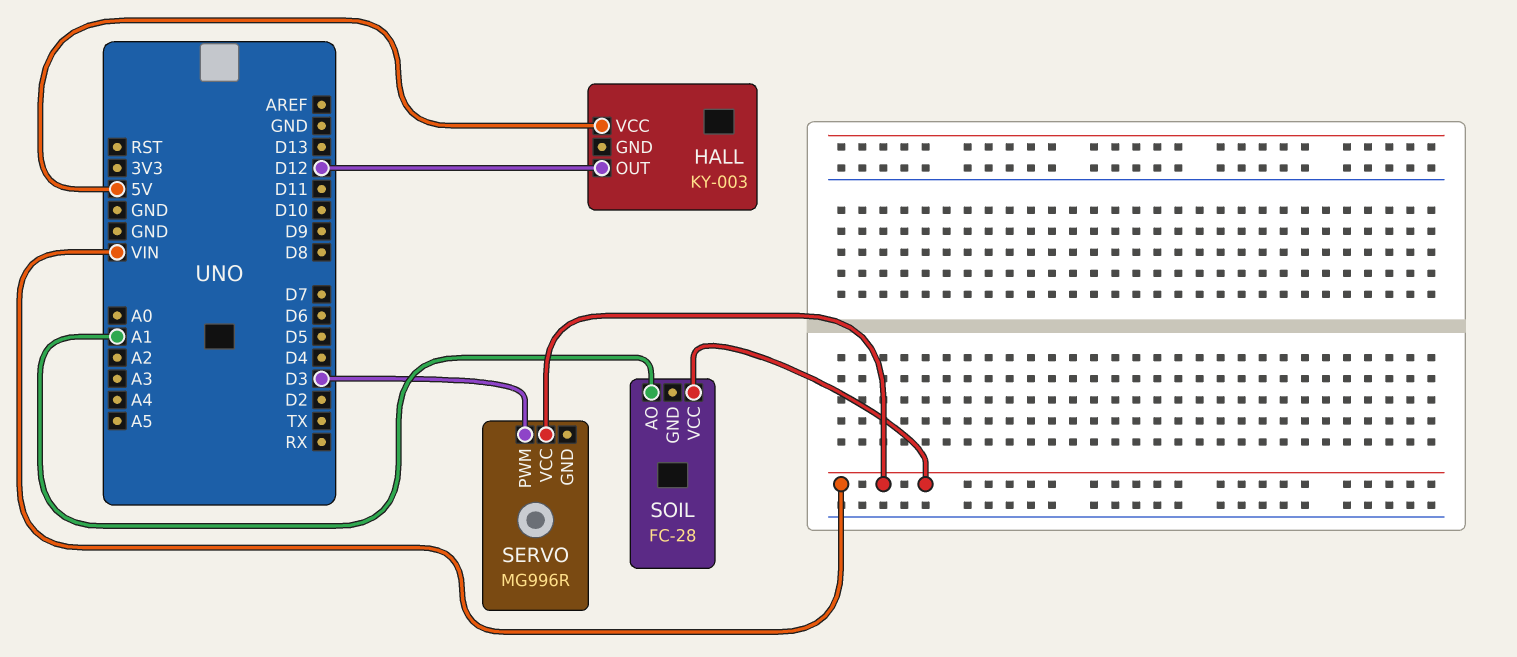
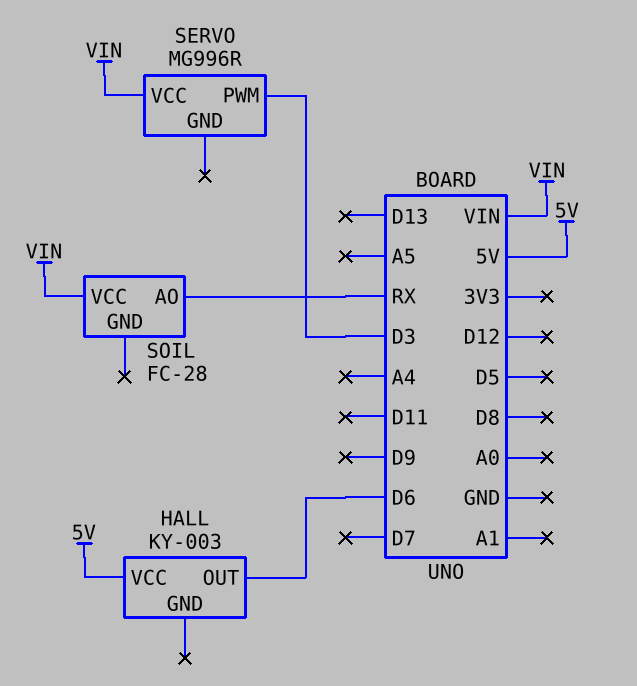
HALL pin OUT: D12 -> D6
SOIL pin AO: A1 -> RX

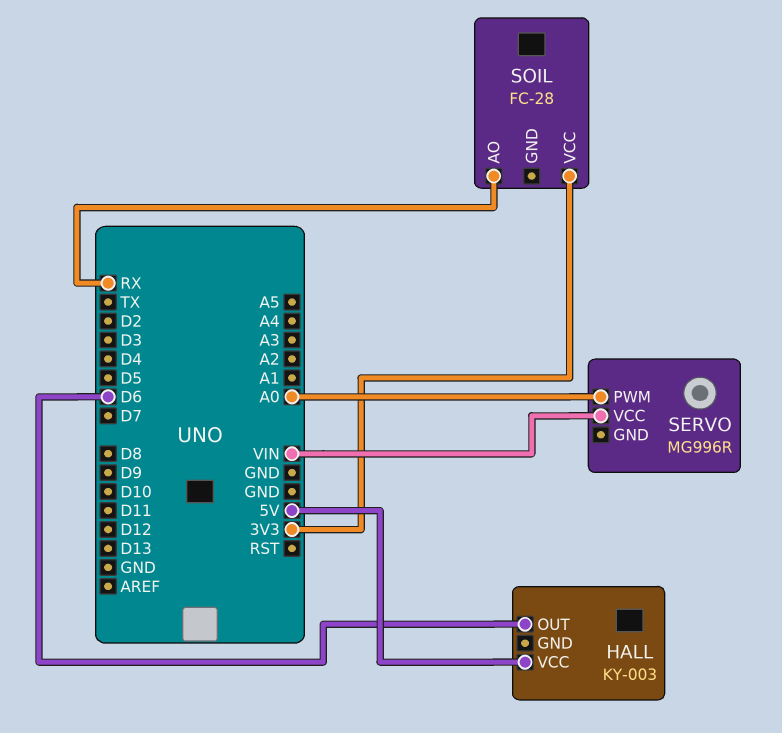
SERVO pin PWM: D3 -> A0
SOIL pin VCC: VIN -> 3V3

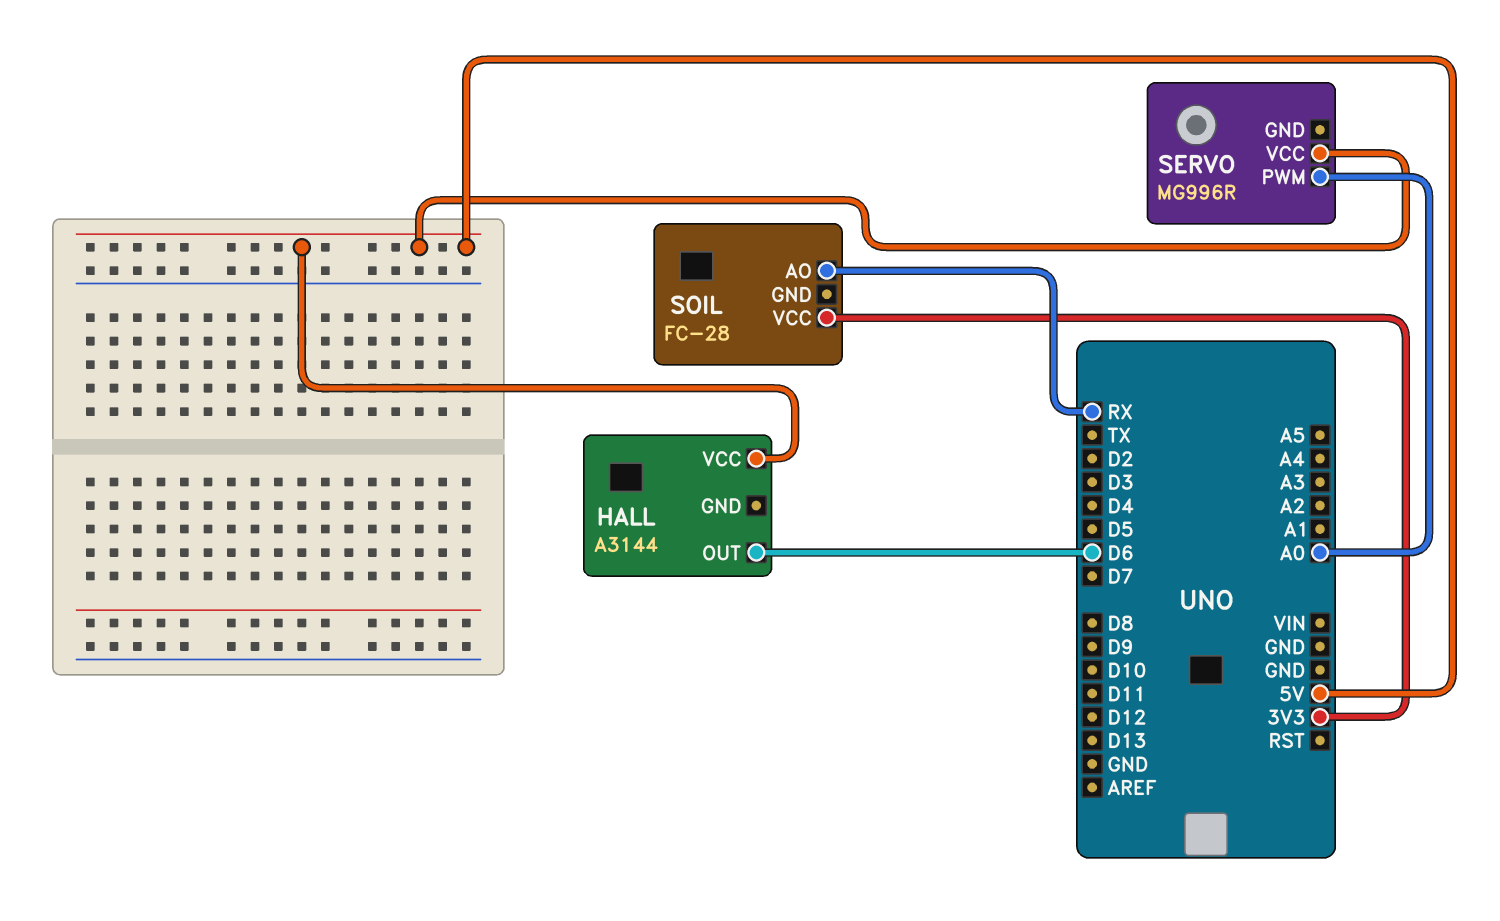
HALL: KY-003 -> A3144
SERVO pin VCC: VIN -> 5V

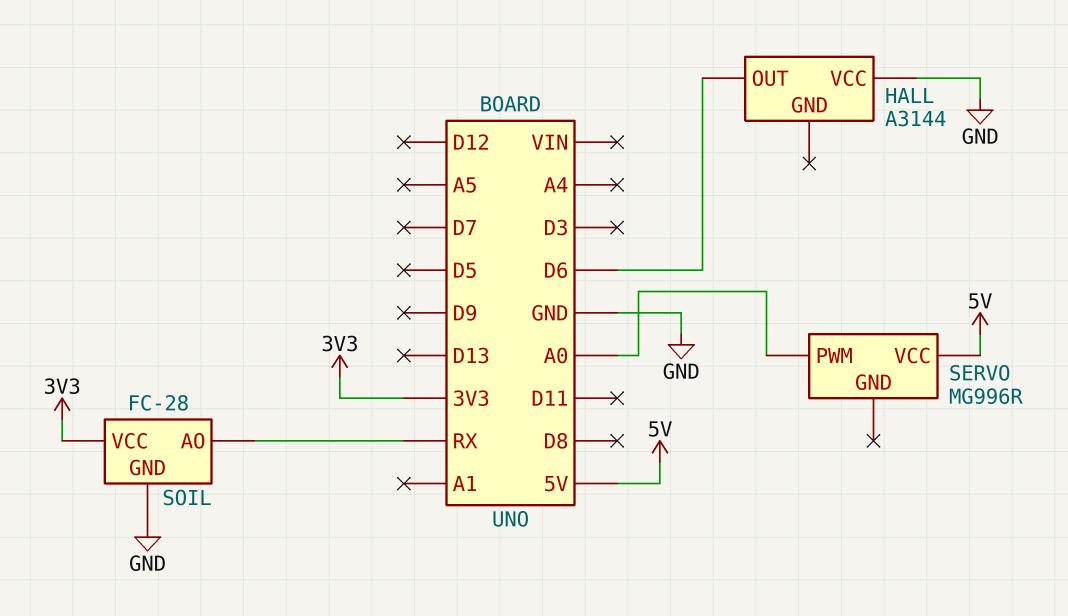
HALL pin VCC: 5V -> GND
SOIL pin GND: none -> GND

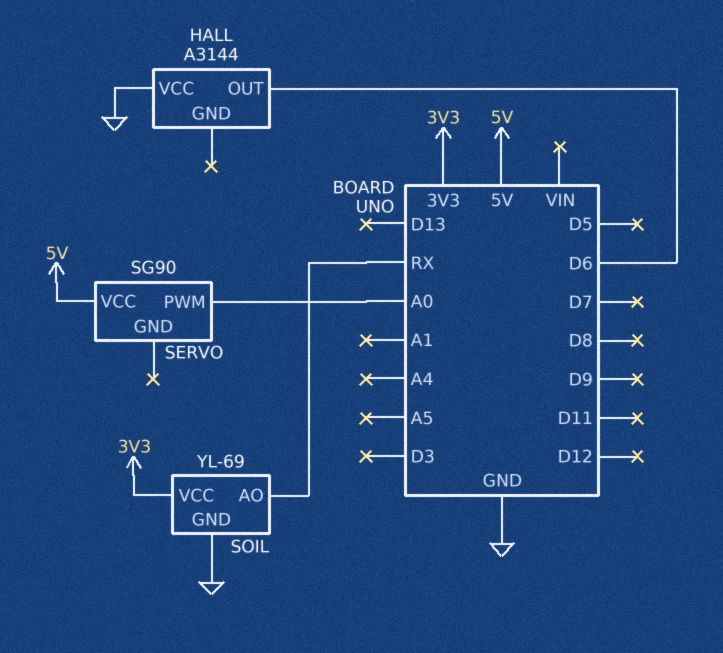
SERVO: MG996R -> SG90
SOIL: FC-28 -> YL-69

